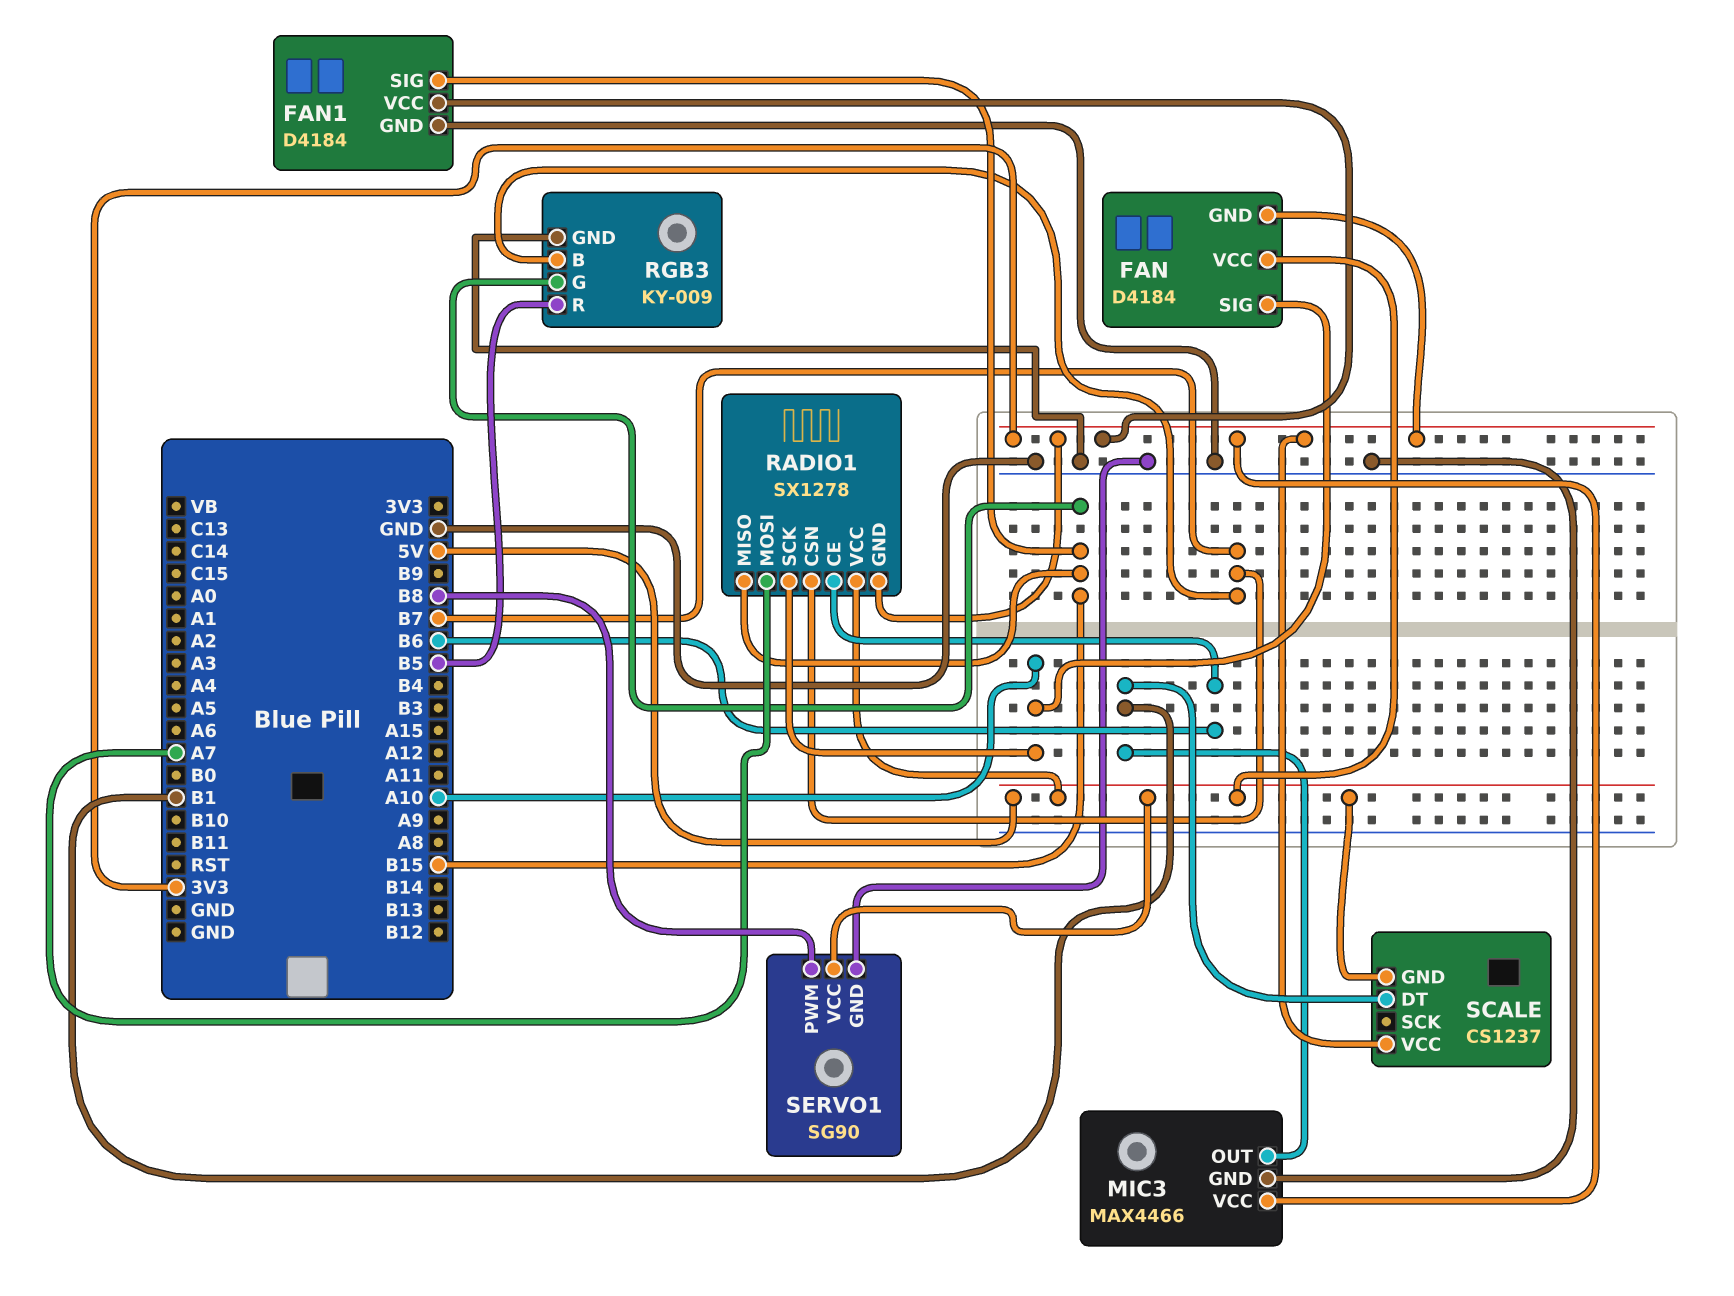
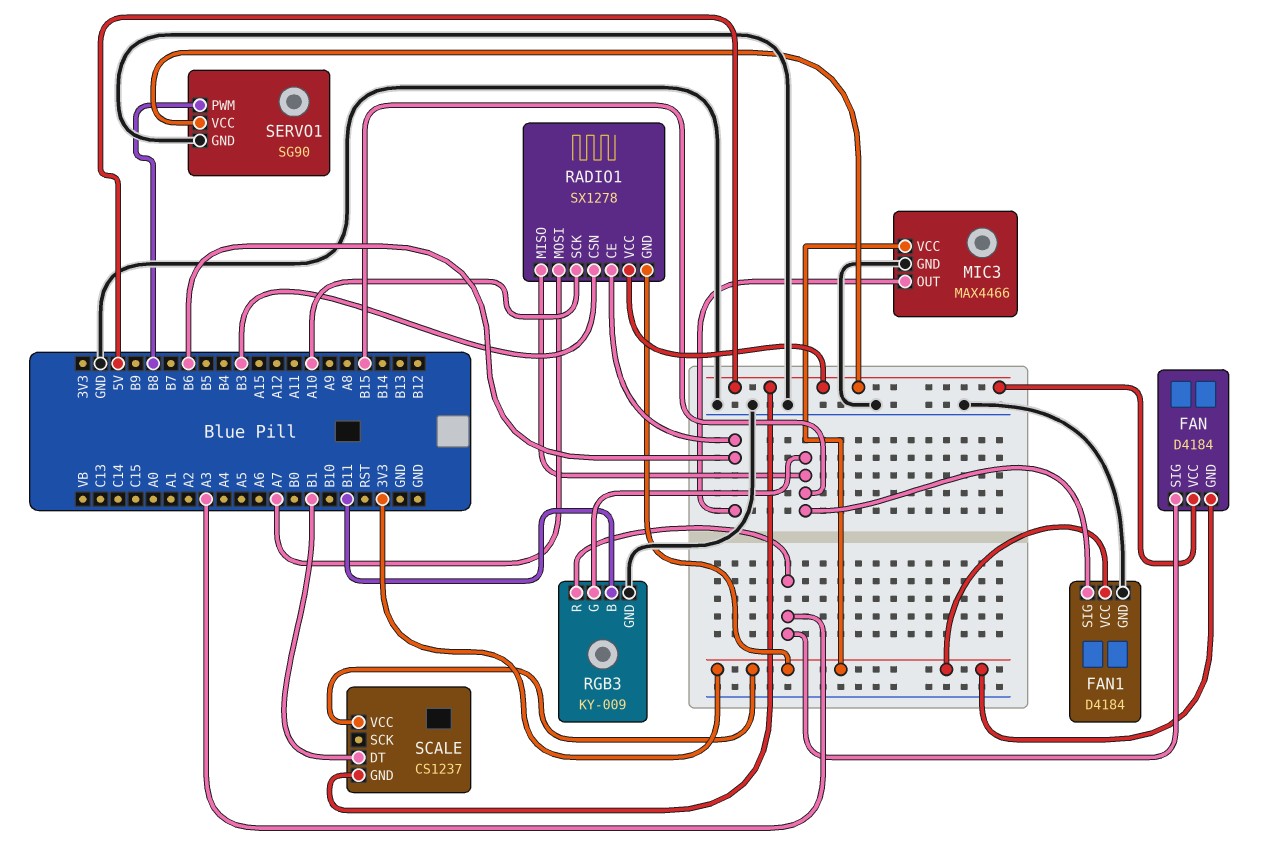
FAN pin SIG: A10 -> A3
MIC3 pin OUT: B1 -> B6
RADIO1 pin CSN: B7 -> B3
RGB3 pin B: B7 -> B11
RGB3 pin R: B5 -> A3

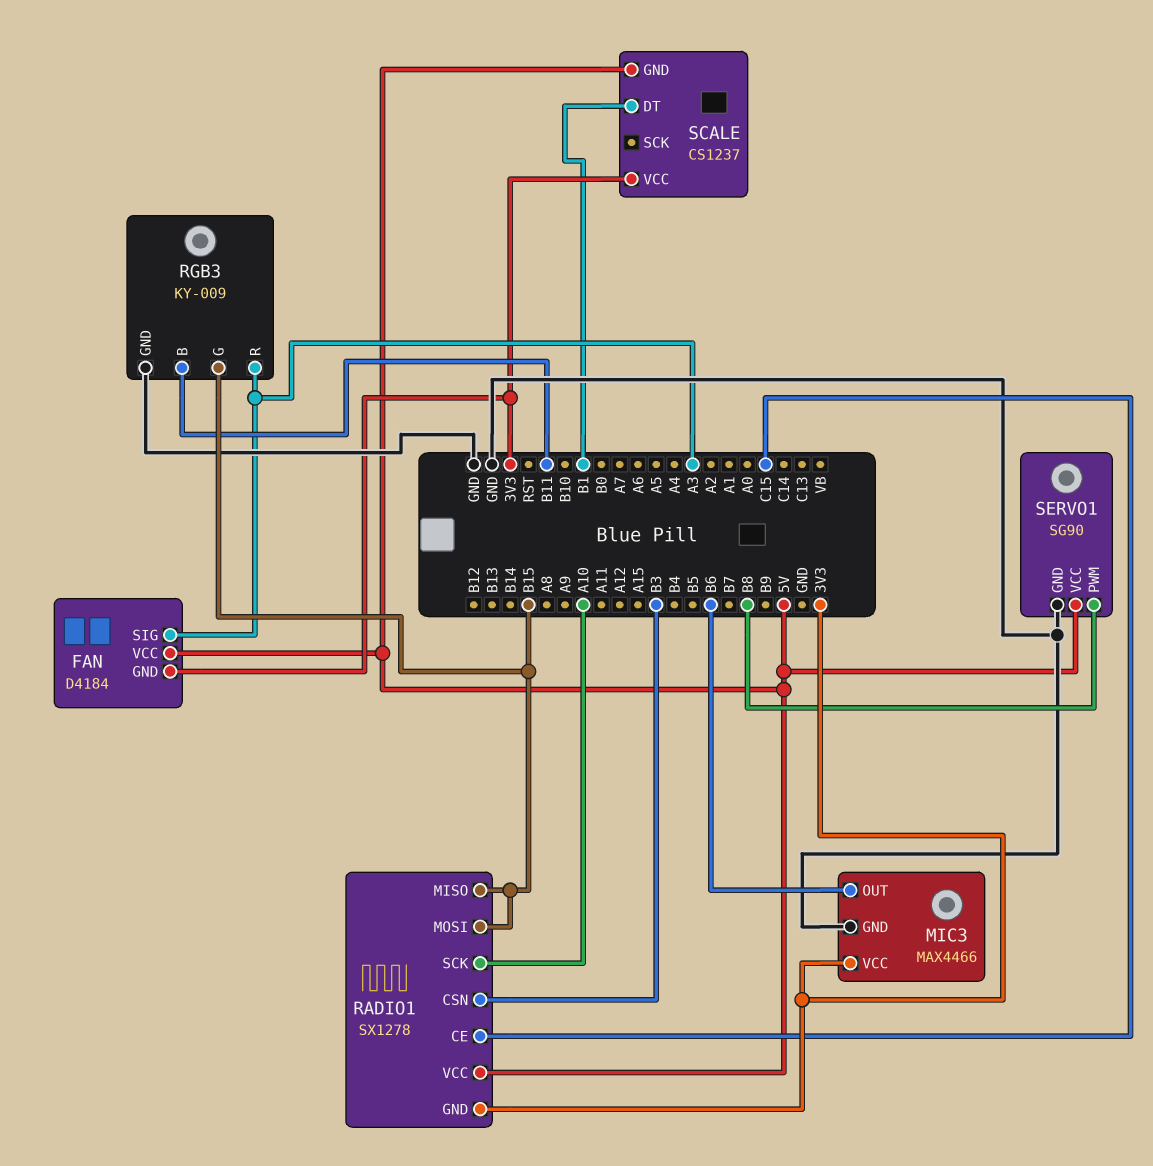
FAN1: D4184 -> none
FAN1 pin GND: GND -> none
FAN1 pin SIG: B15 -> none
FAN1 pin VCC: 3V3 -> none
RADIO1 pin CE: B6 -> C15
RADIO1 pin MOSI: A7 -> B15

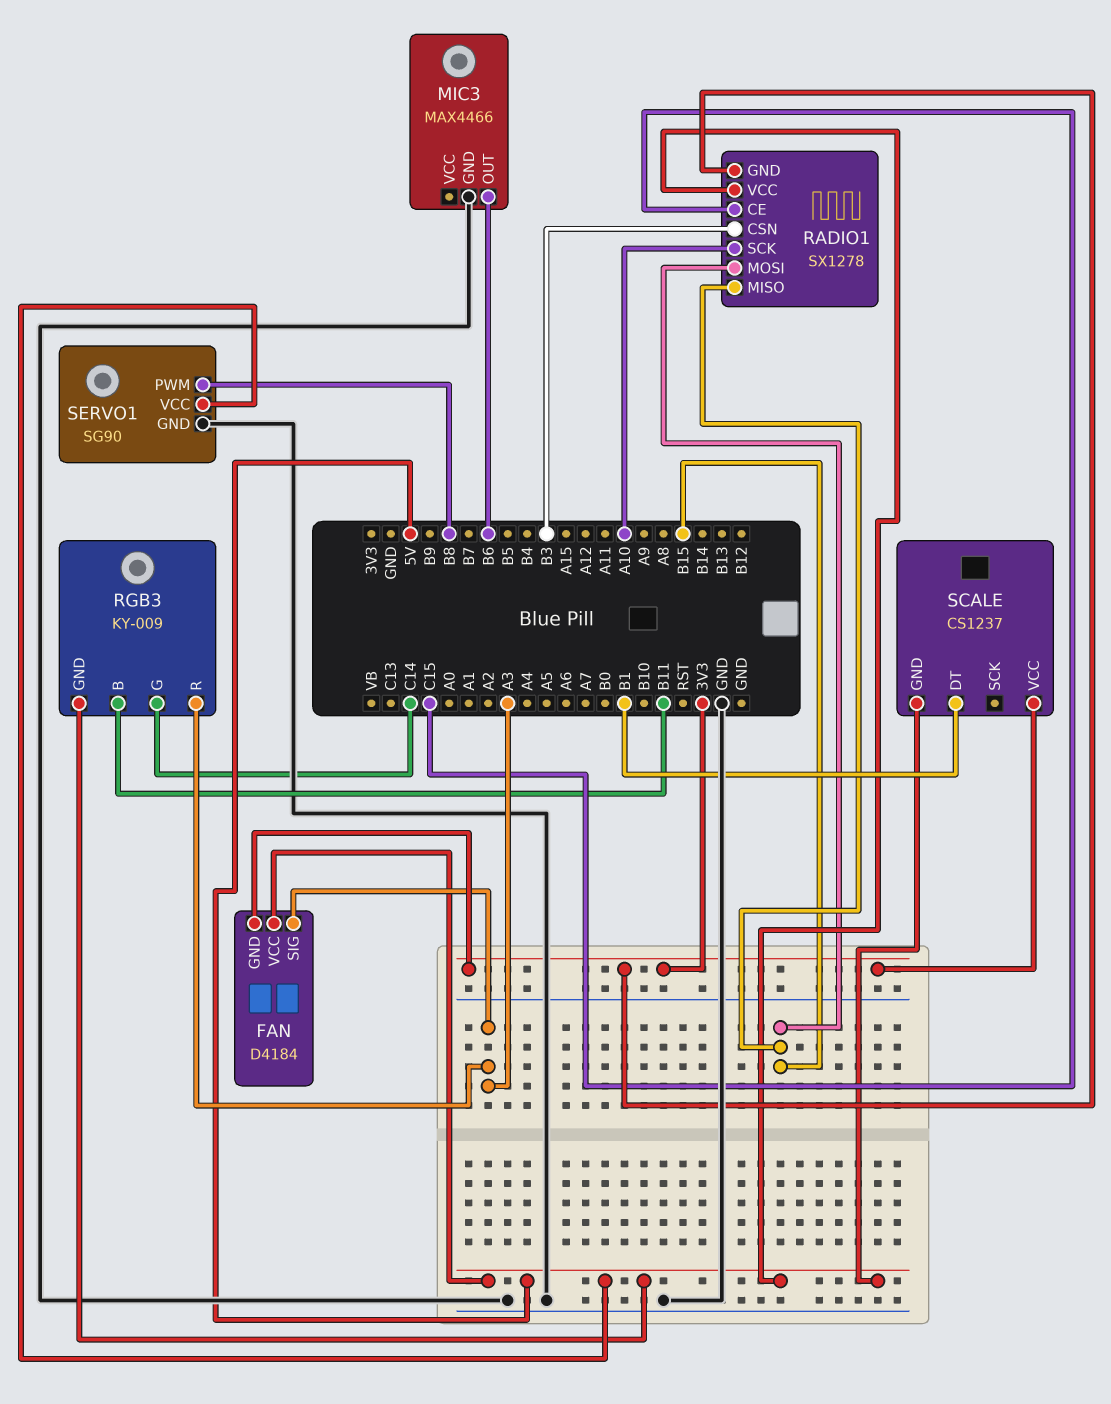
MIC3 pin VCC: 3V3 -> none
RGB3 pin G: B15 -> C14
RGB3 pin GND: GND -> 5V

